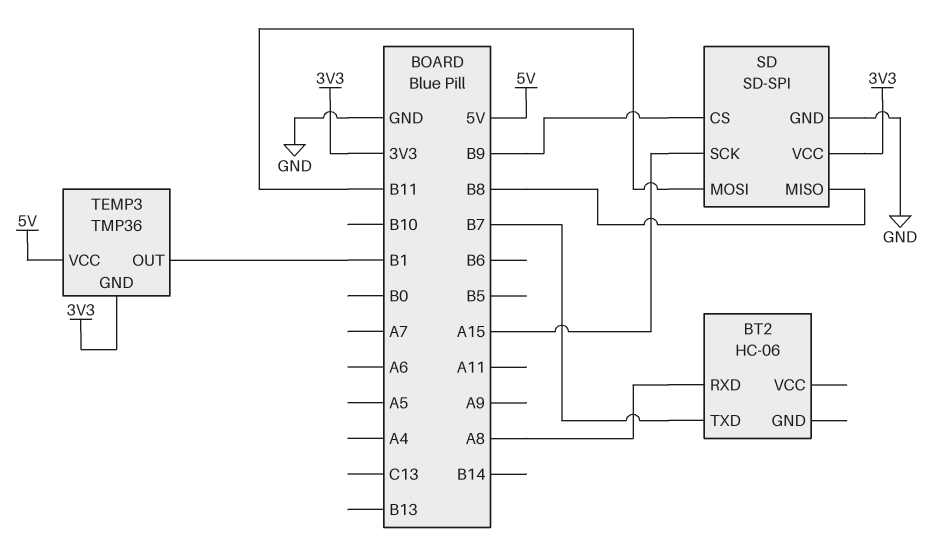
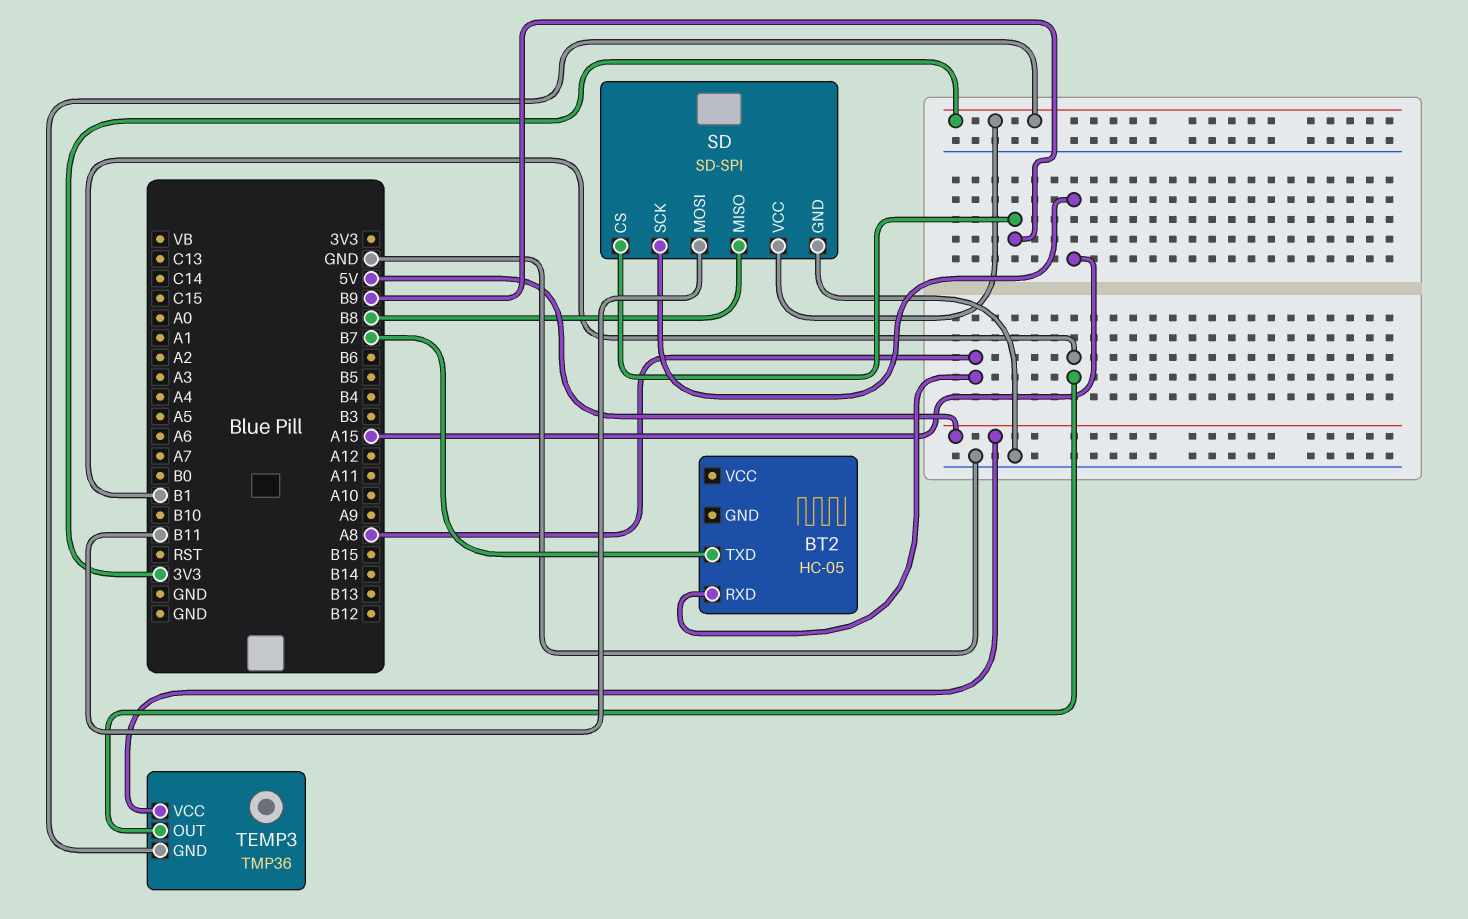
BT2: HC-06 -> HC-05

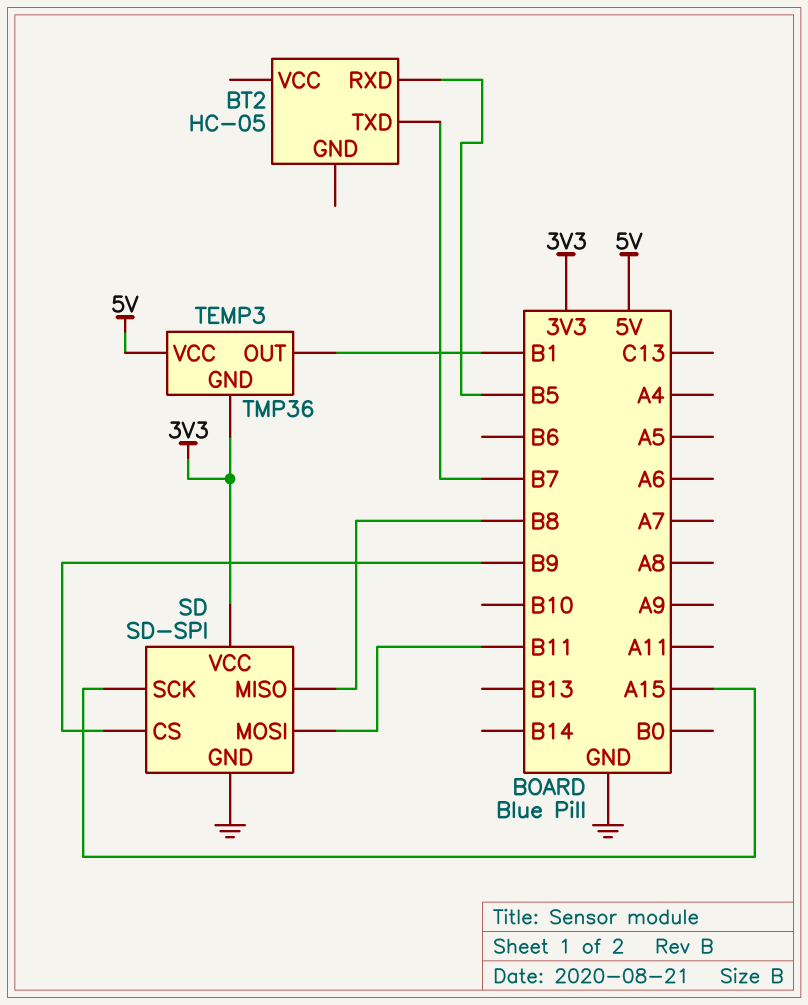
BT2 pin RXD: A8 -> B5

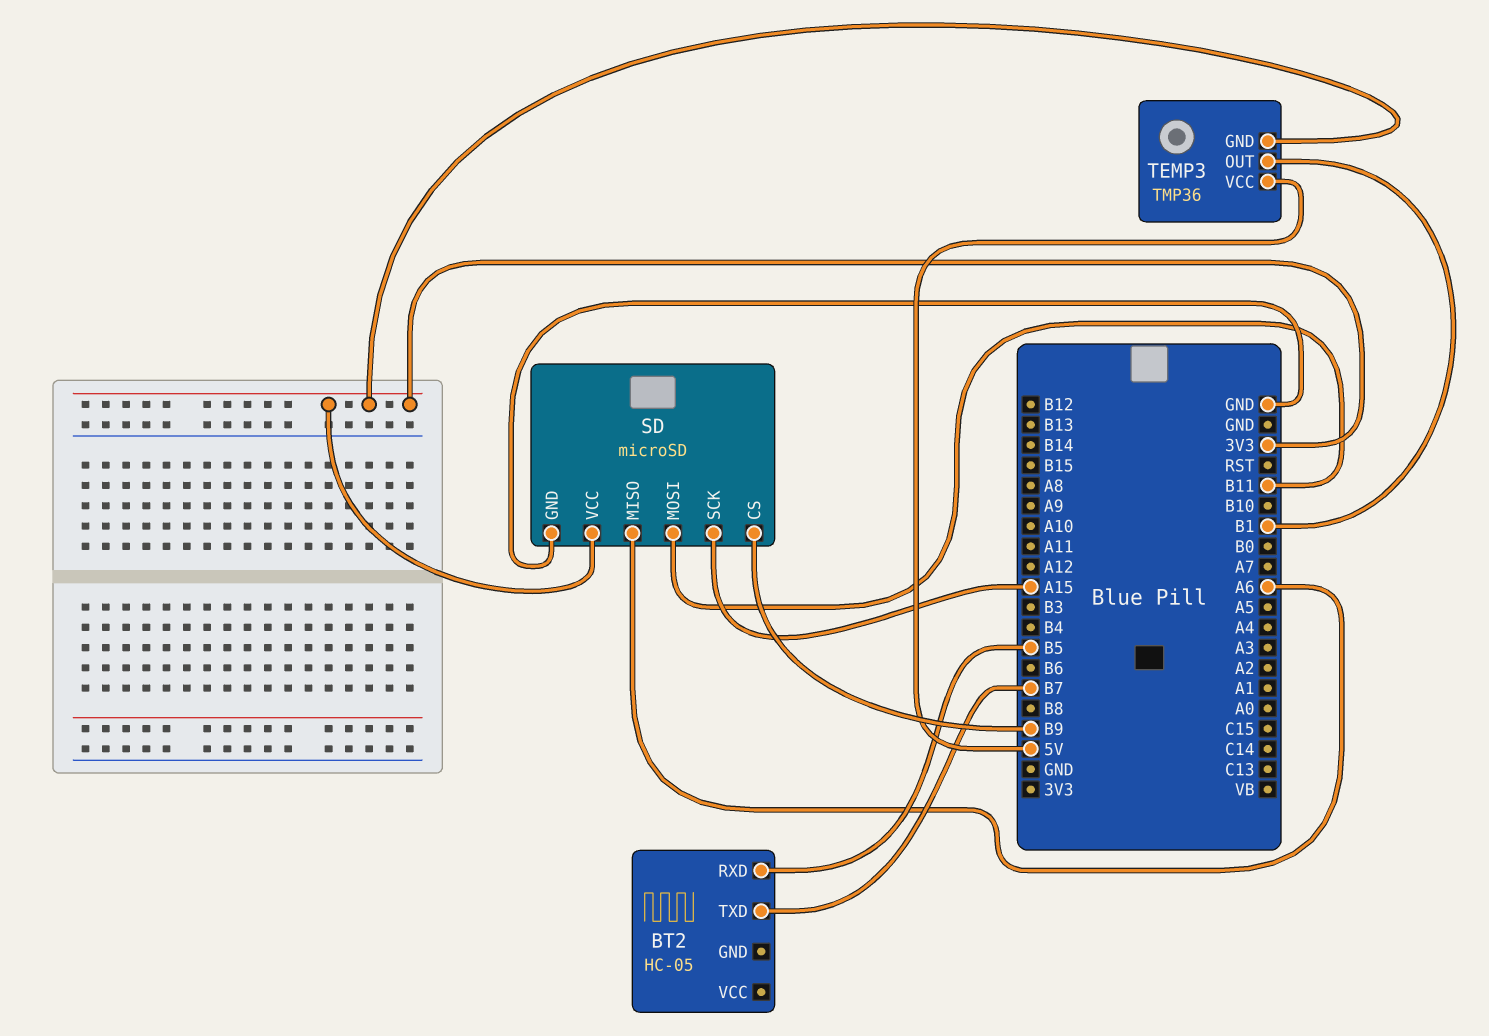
SD: SD-SPI -> microSD
SD pin MISO: B8 -> A6

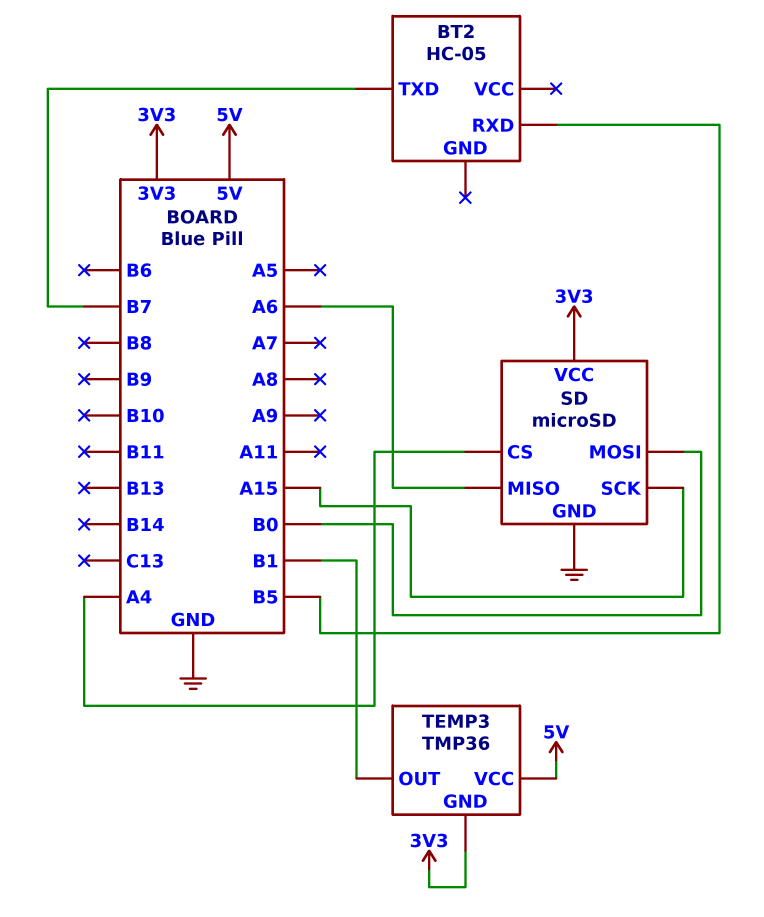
SD pin CS: B9 -> A4
SD pin MOSI: B11 -> B0

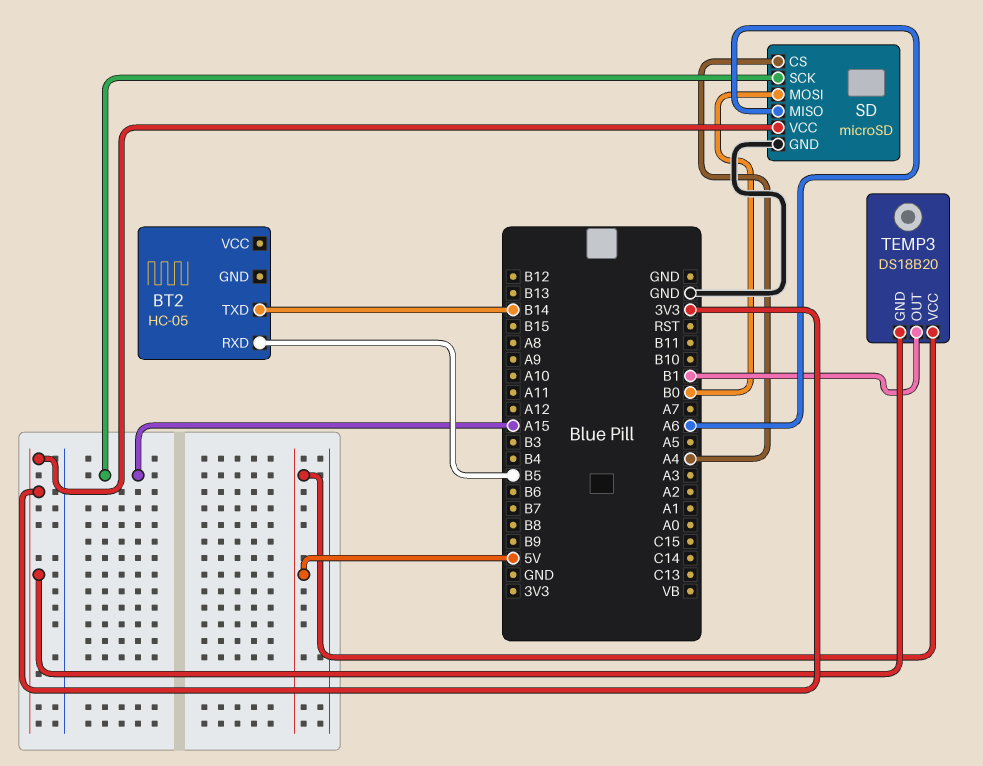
BT2 pin TXD: B7 -> B14
TEMP3: TMP36 -> DS18B20

